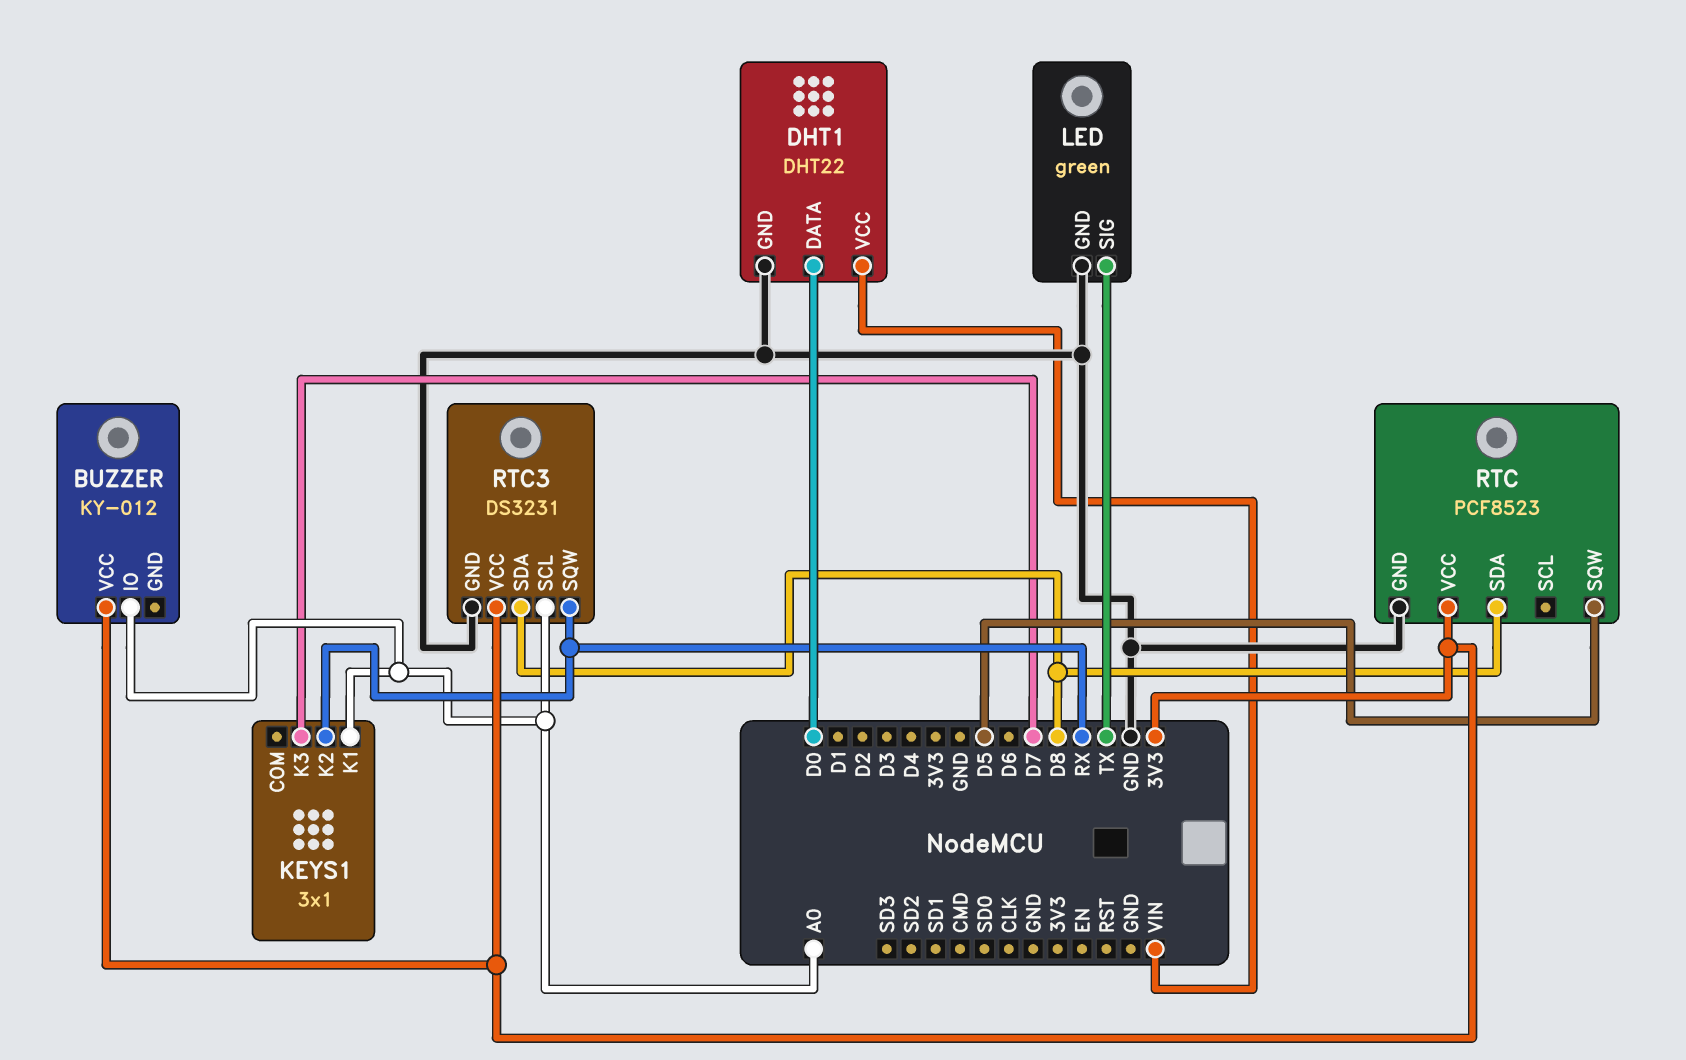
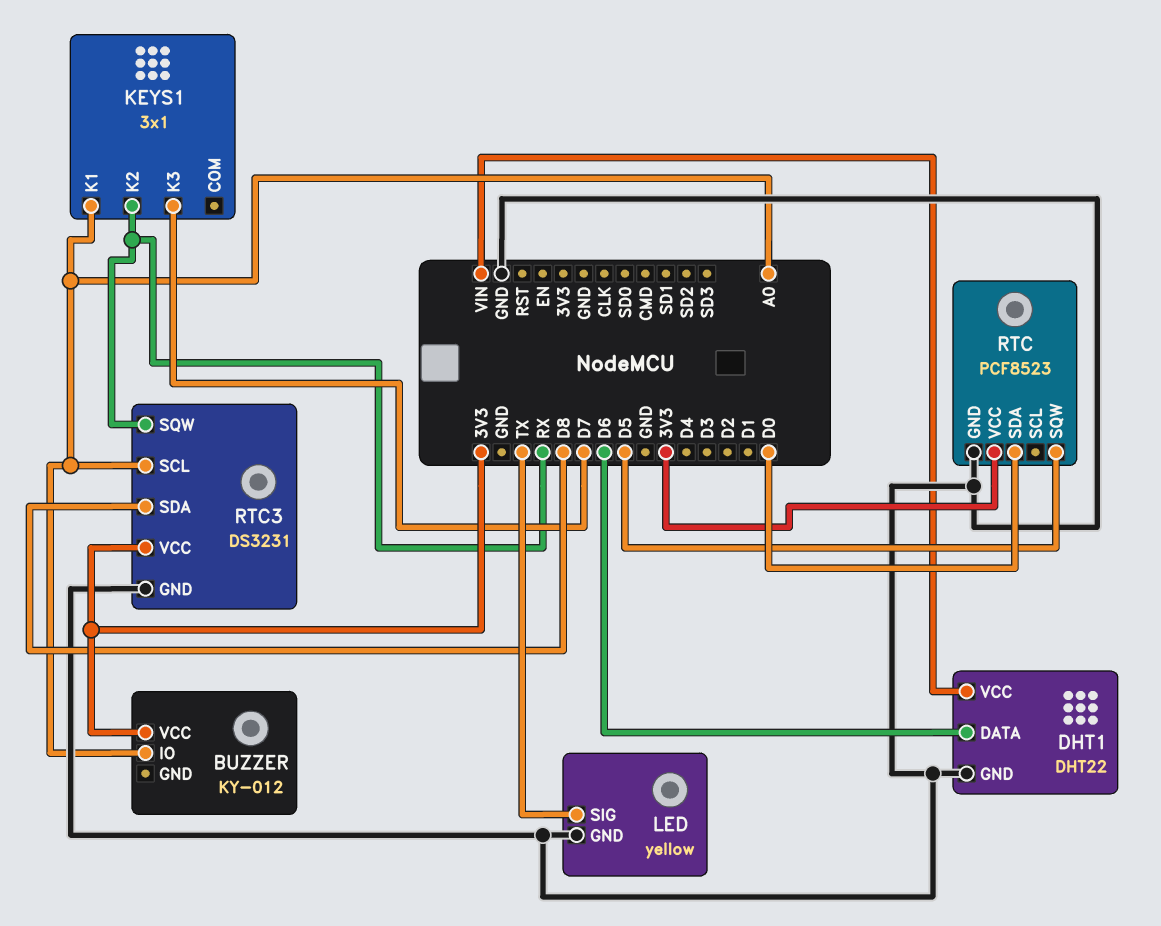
DHT1 pin DATA: D0 -> D6
LED: green -> yellow
RTC pin SDA: D8 -> D0

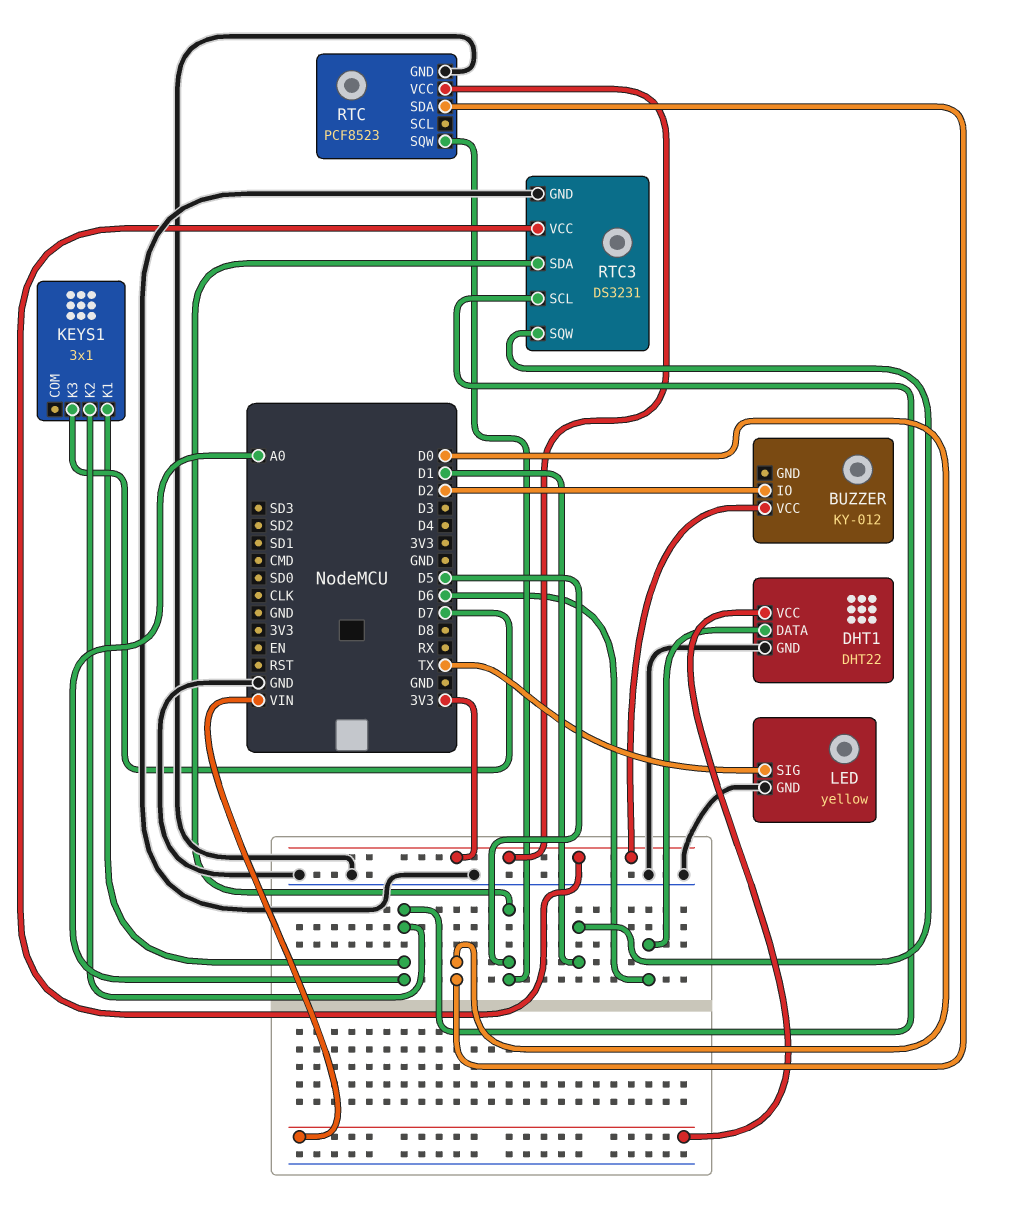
BUZZER pin IO: A0 -> D2
KEYS1 pin K2: RX -> A0
RTC3 pin SDA: D8 -> D5
RTC3 pin SQW: RX -> D1

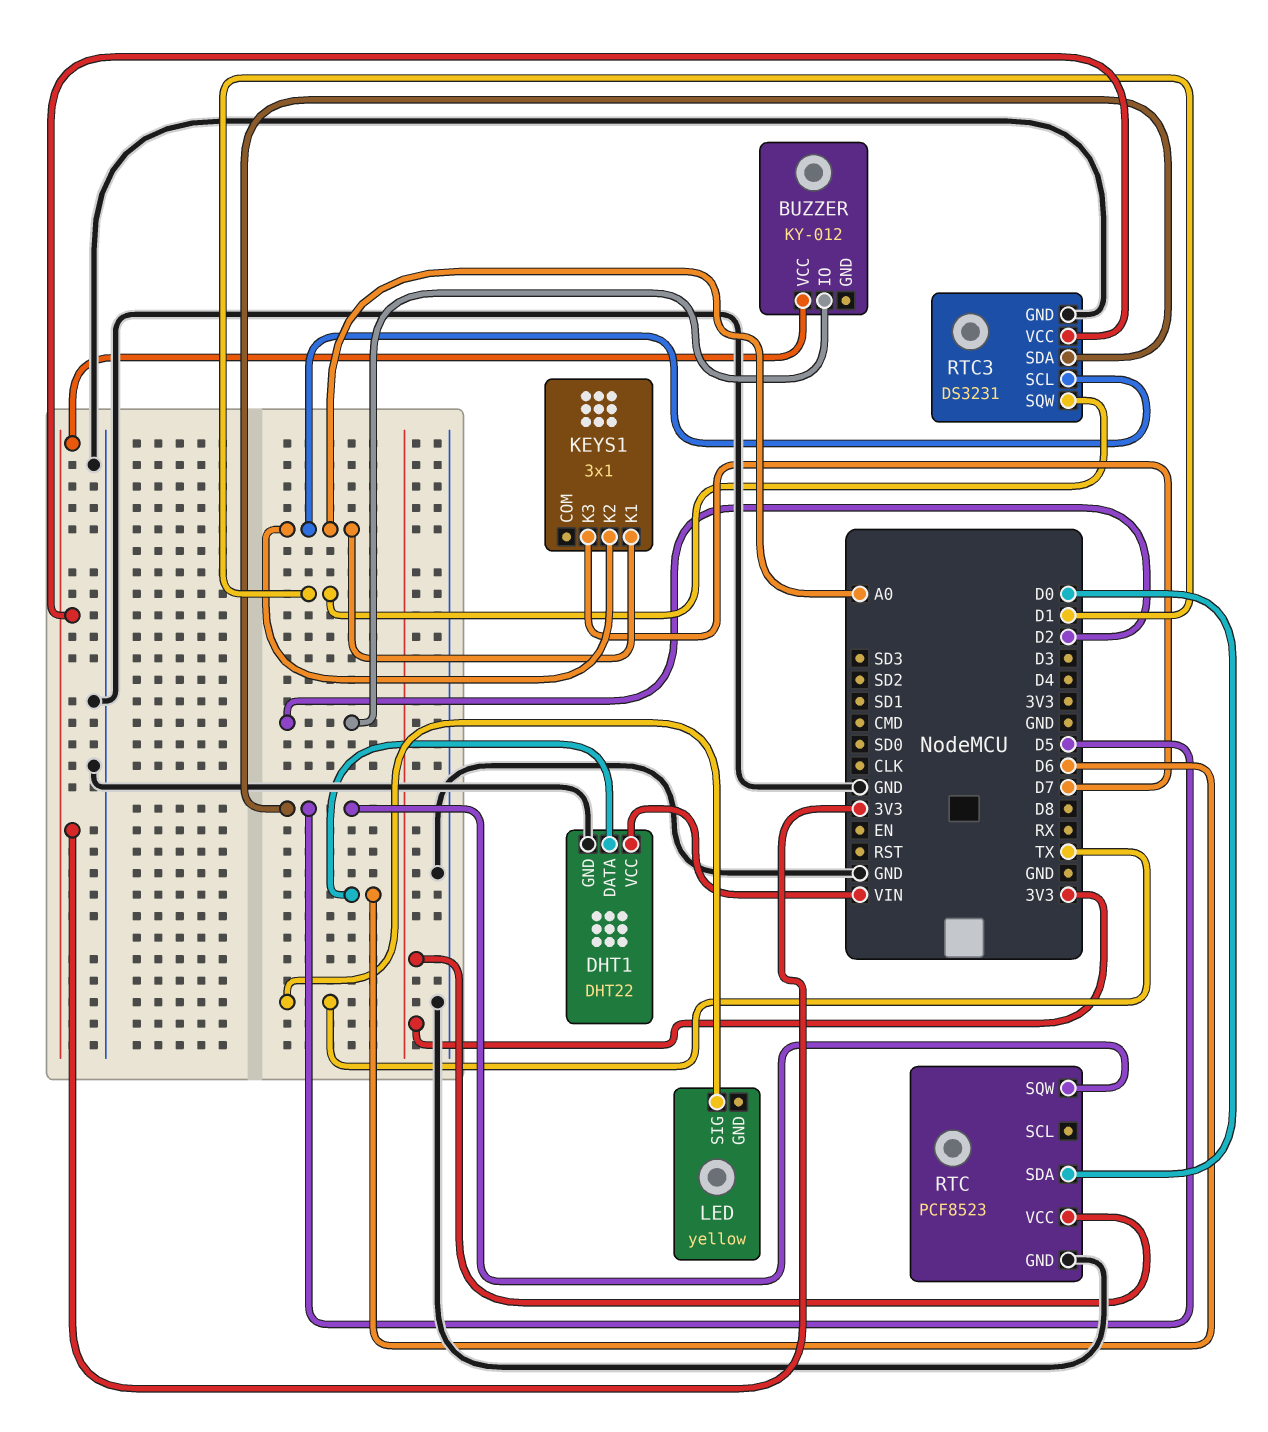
LED pin GND: GND -> none

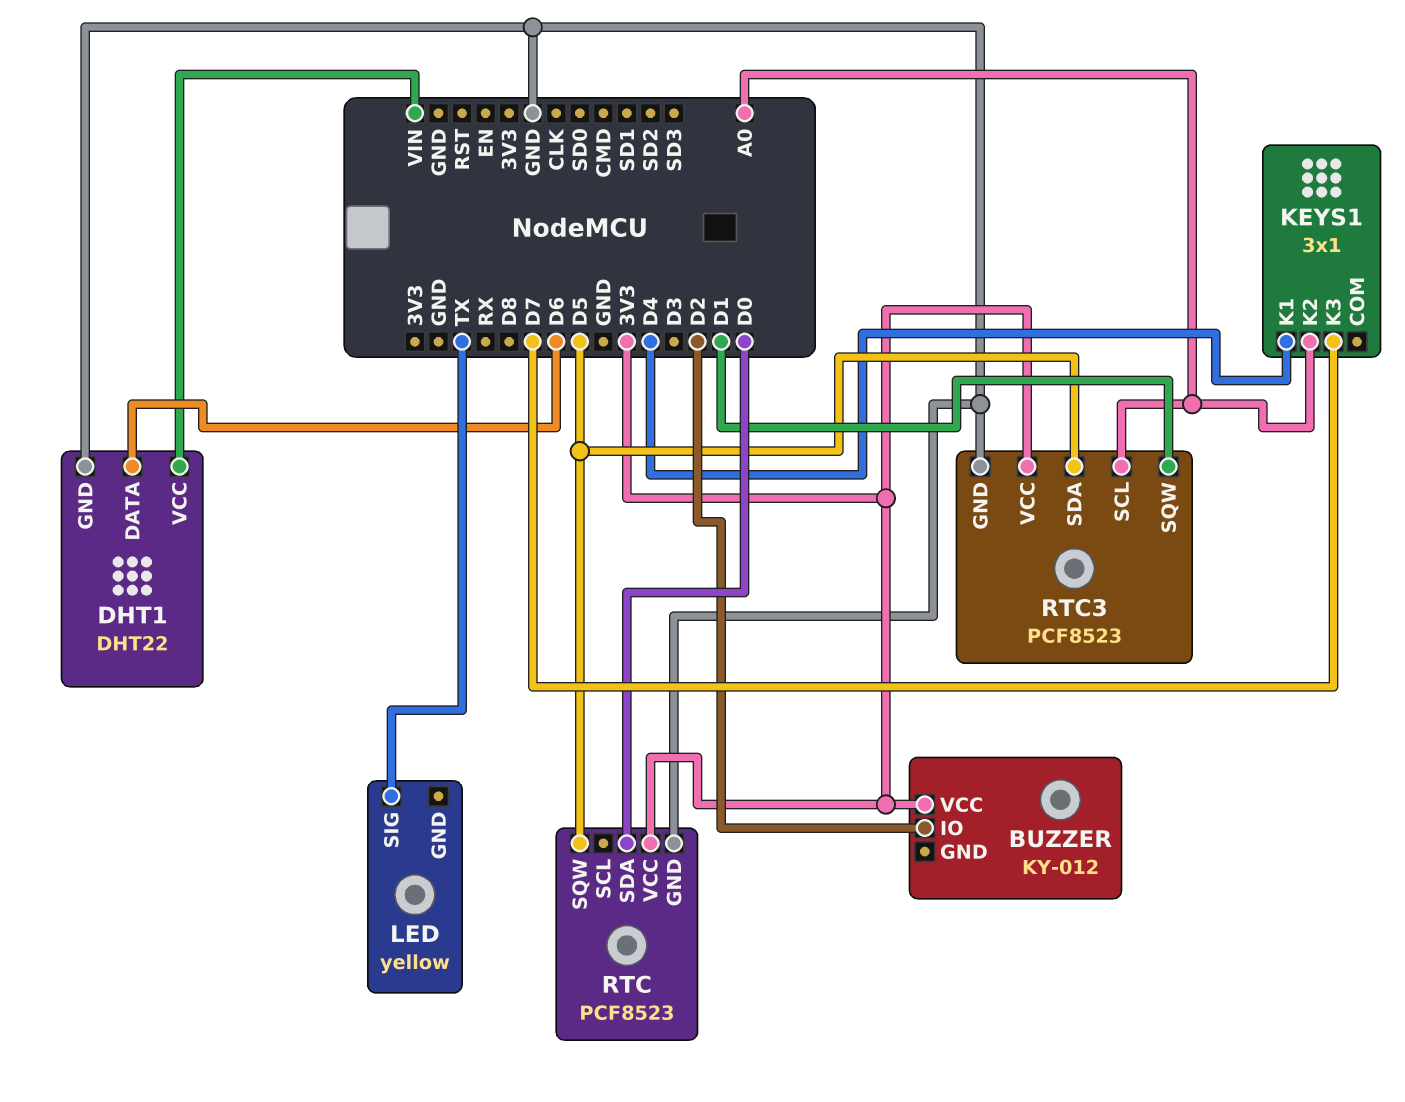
KEYS1 pin K1: A0 -> D4
RTC3: DS3231 -> PCF8523

